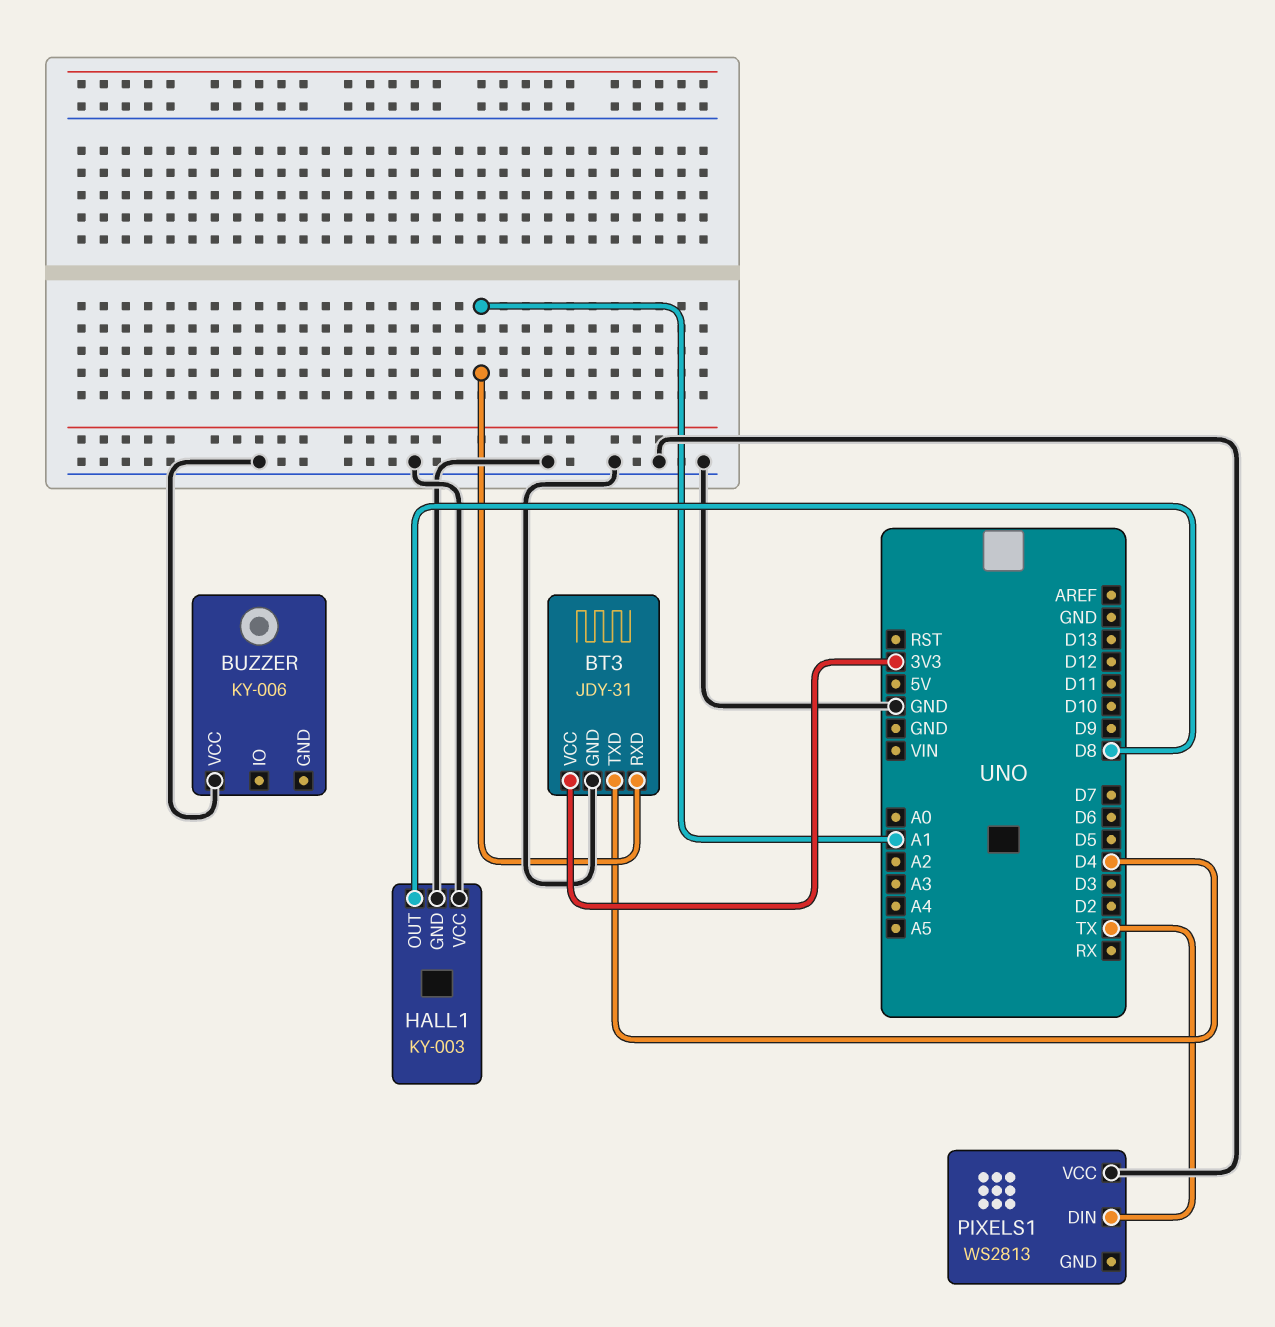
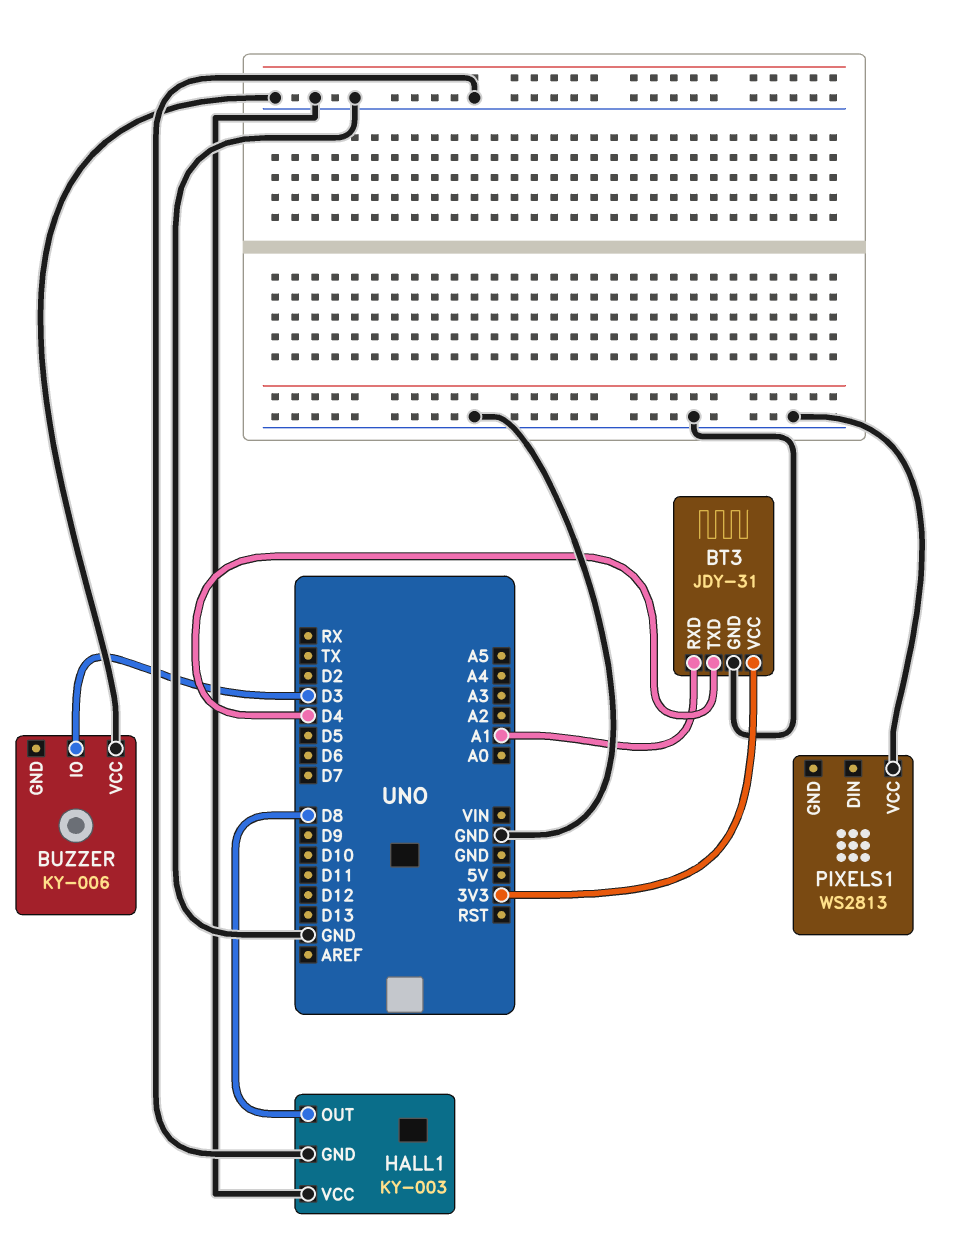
BUZZER pin IO: none -> D3
PIXELS1 pin DIN: TX -> none

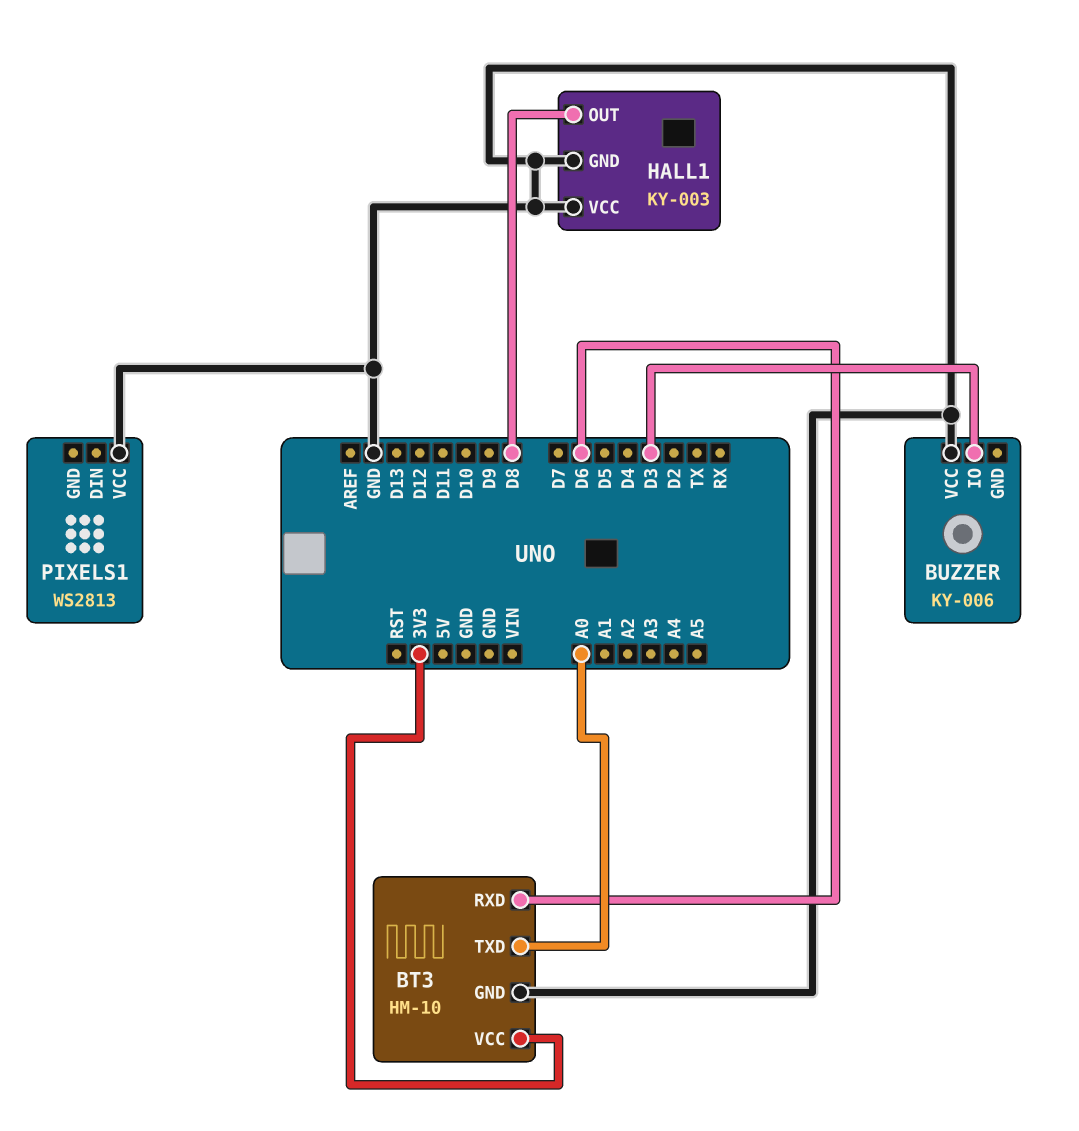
BT3: JDY-31 -> HM-10
BT3 pin RXD: A1 -> D6
BT3 pin TXD: D4 -> A0

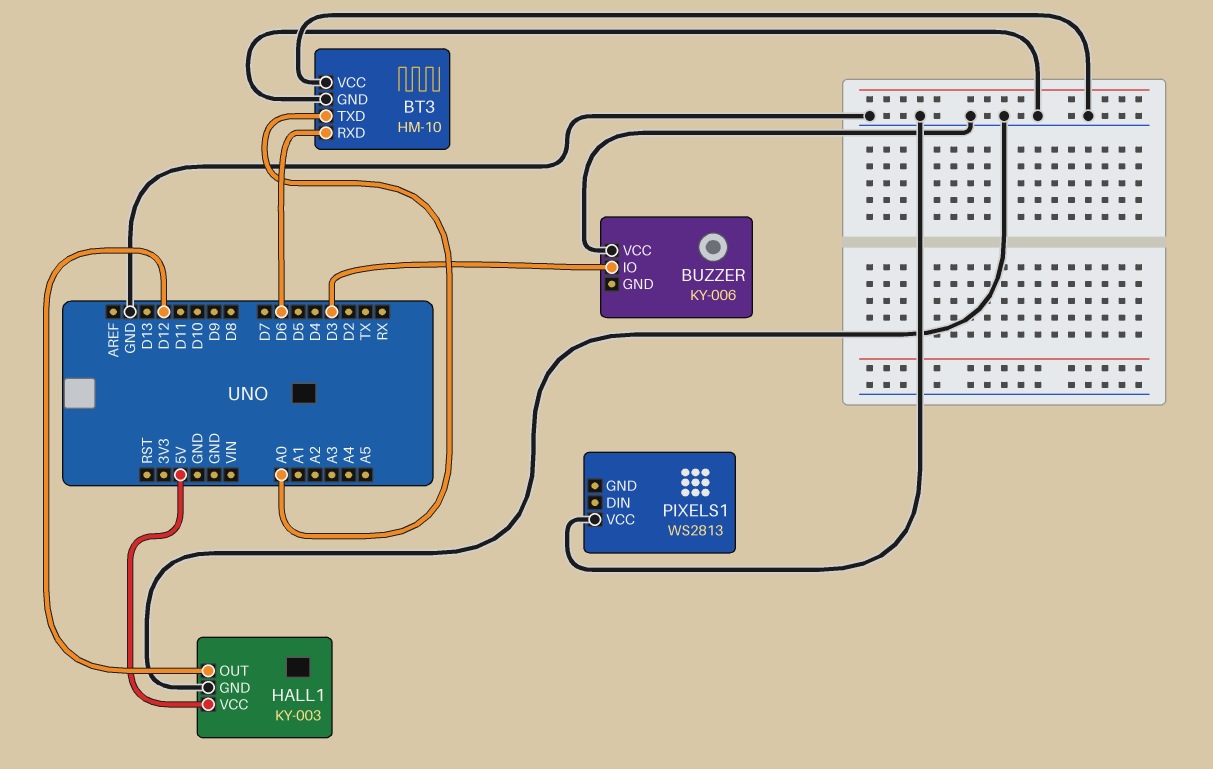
BT3 pin VCC: 3V3 -> GND
HALL1 pin OUT: D8 -> D12
HALL1 pin VCC: GND -> 5V

